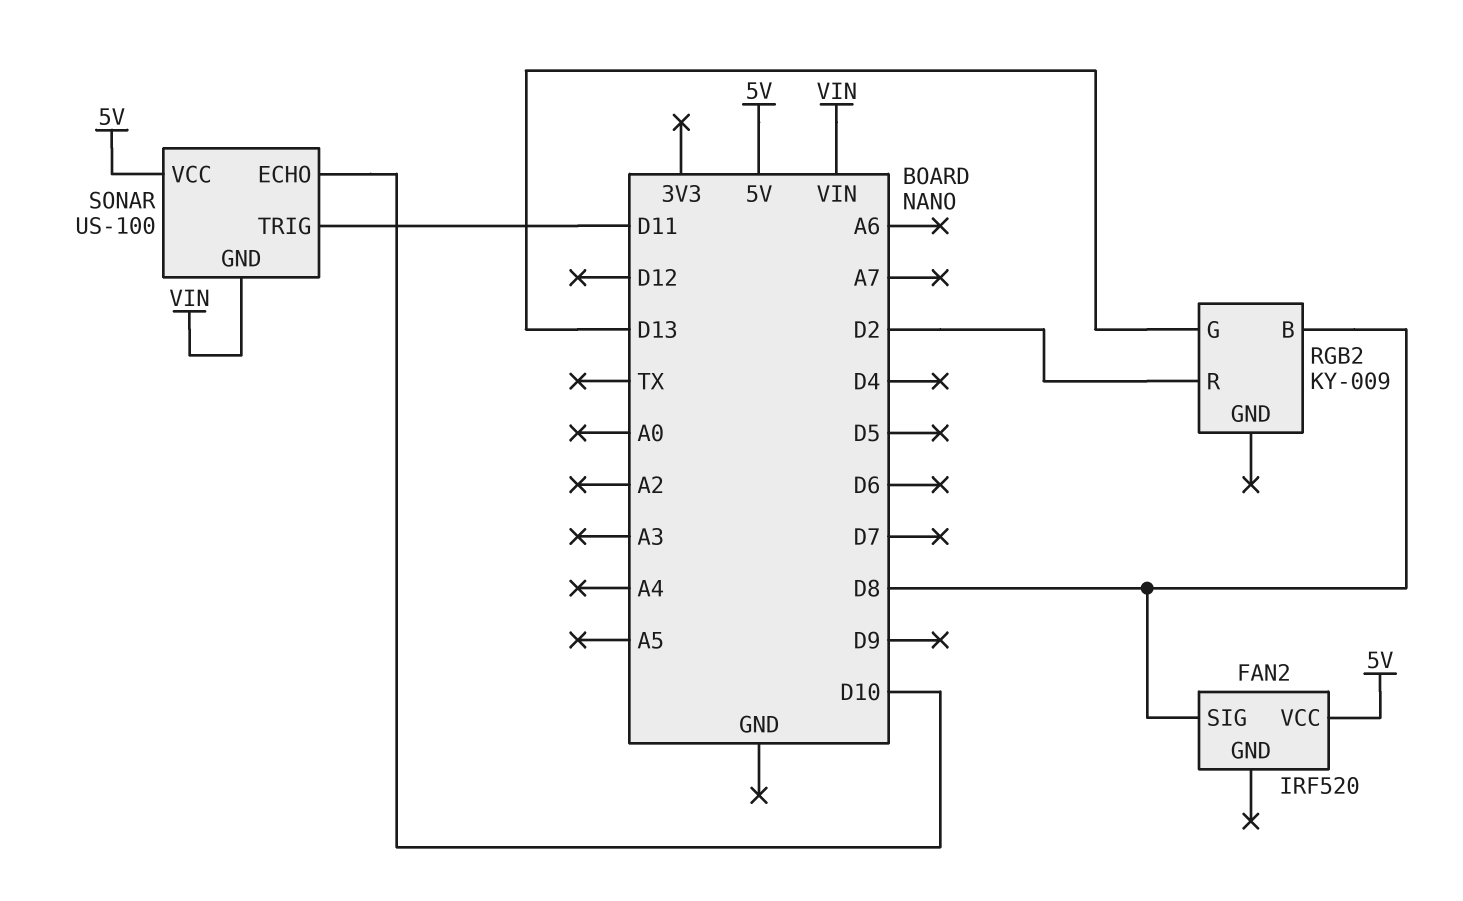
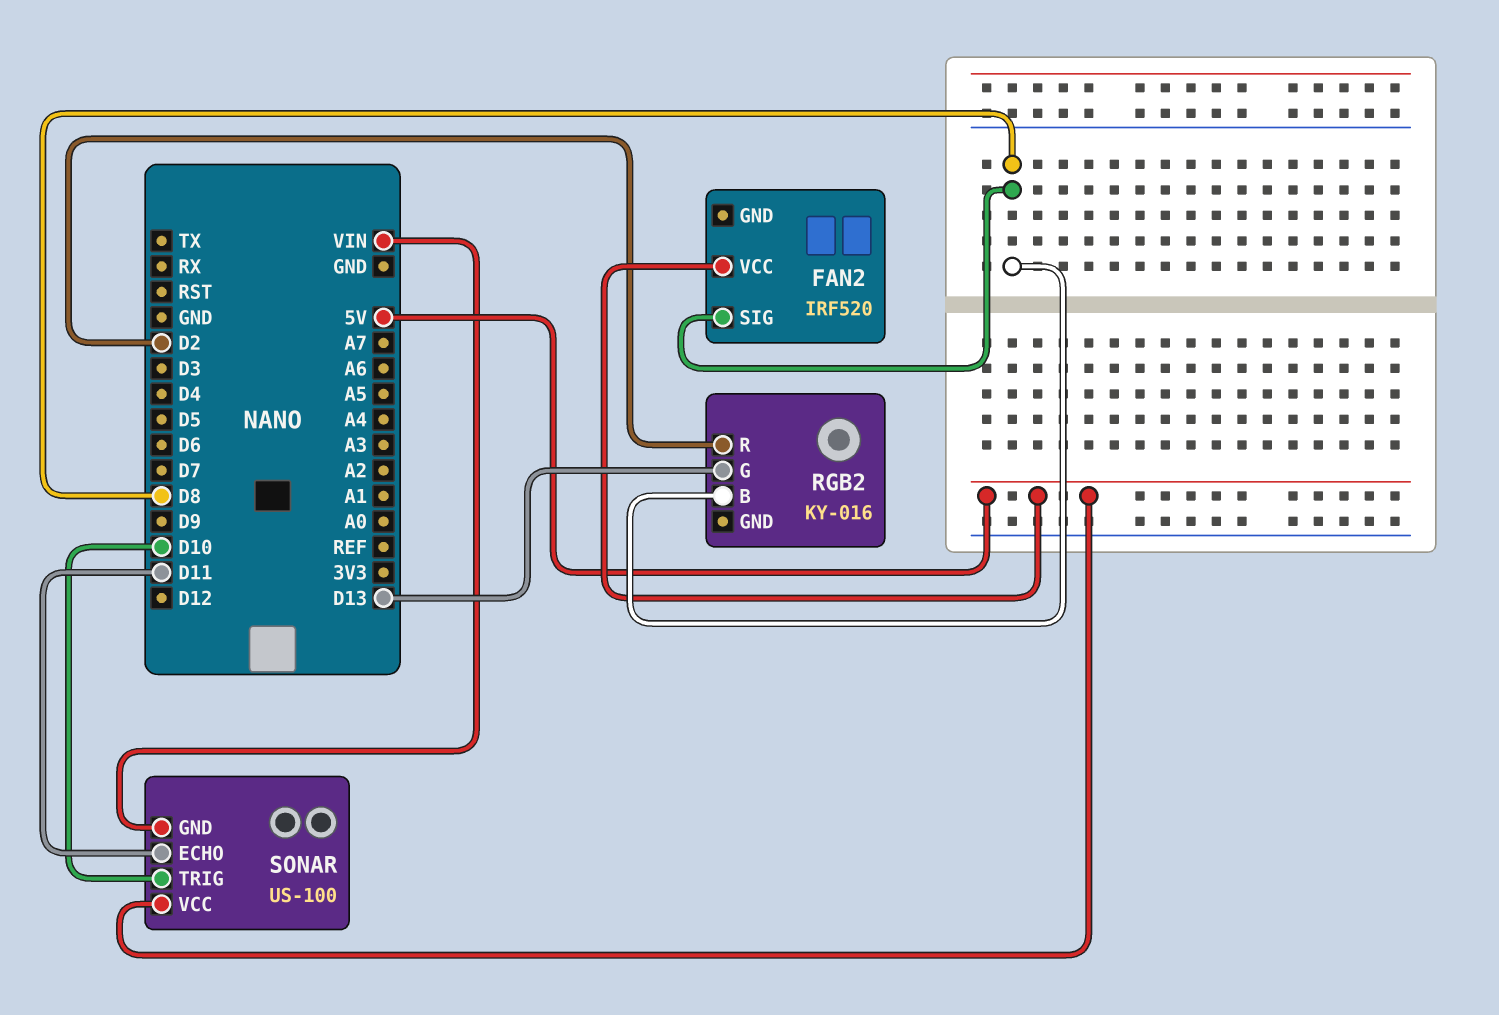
RGB2: KY-009 -> KY-016
SONAR pin ECHO: D10 -> D11
SONAR pin TRIG: D11 -> D10

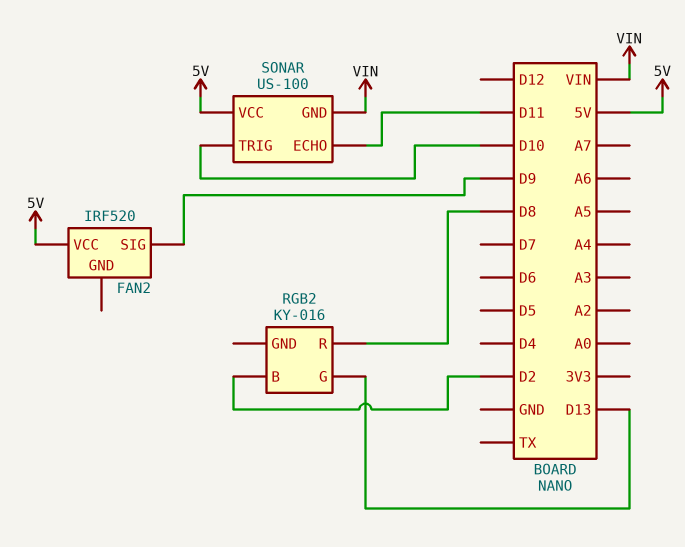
FAN2 pin SIG: D8 -> D9
RGB2 pin B: D8 -> D2
RGB2 pin R: D2 -> D8

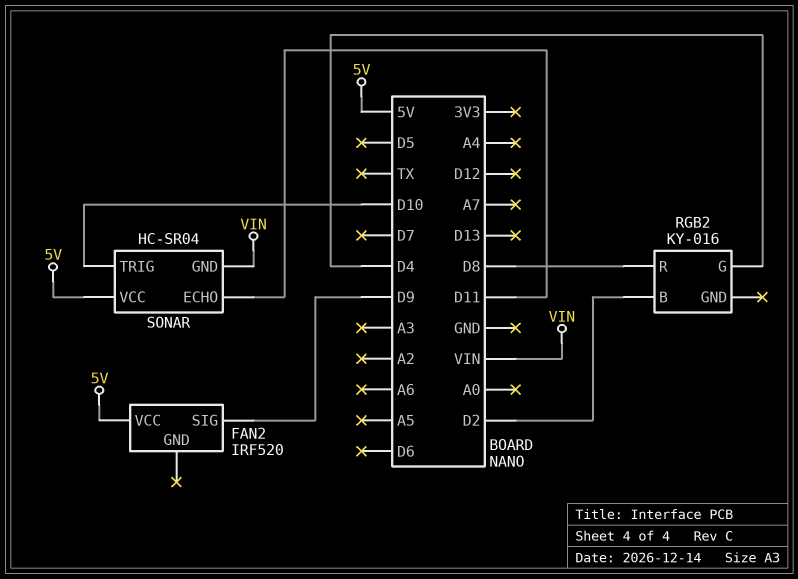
RGB2 pin G: D13 -> D4
SONAR: US-100 -> HC-SR04

